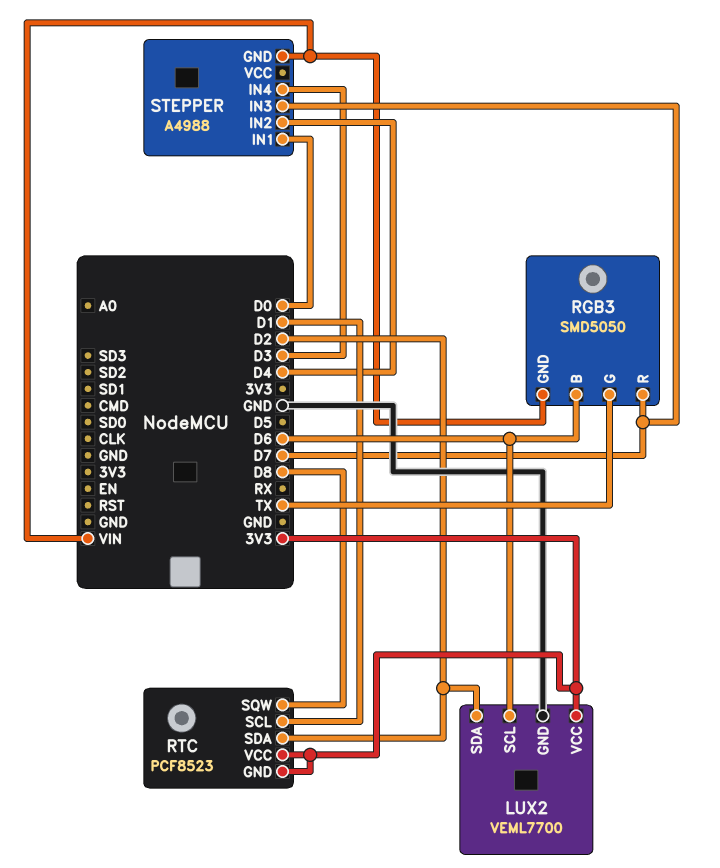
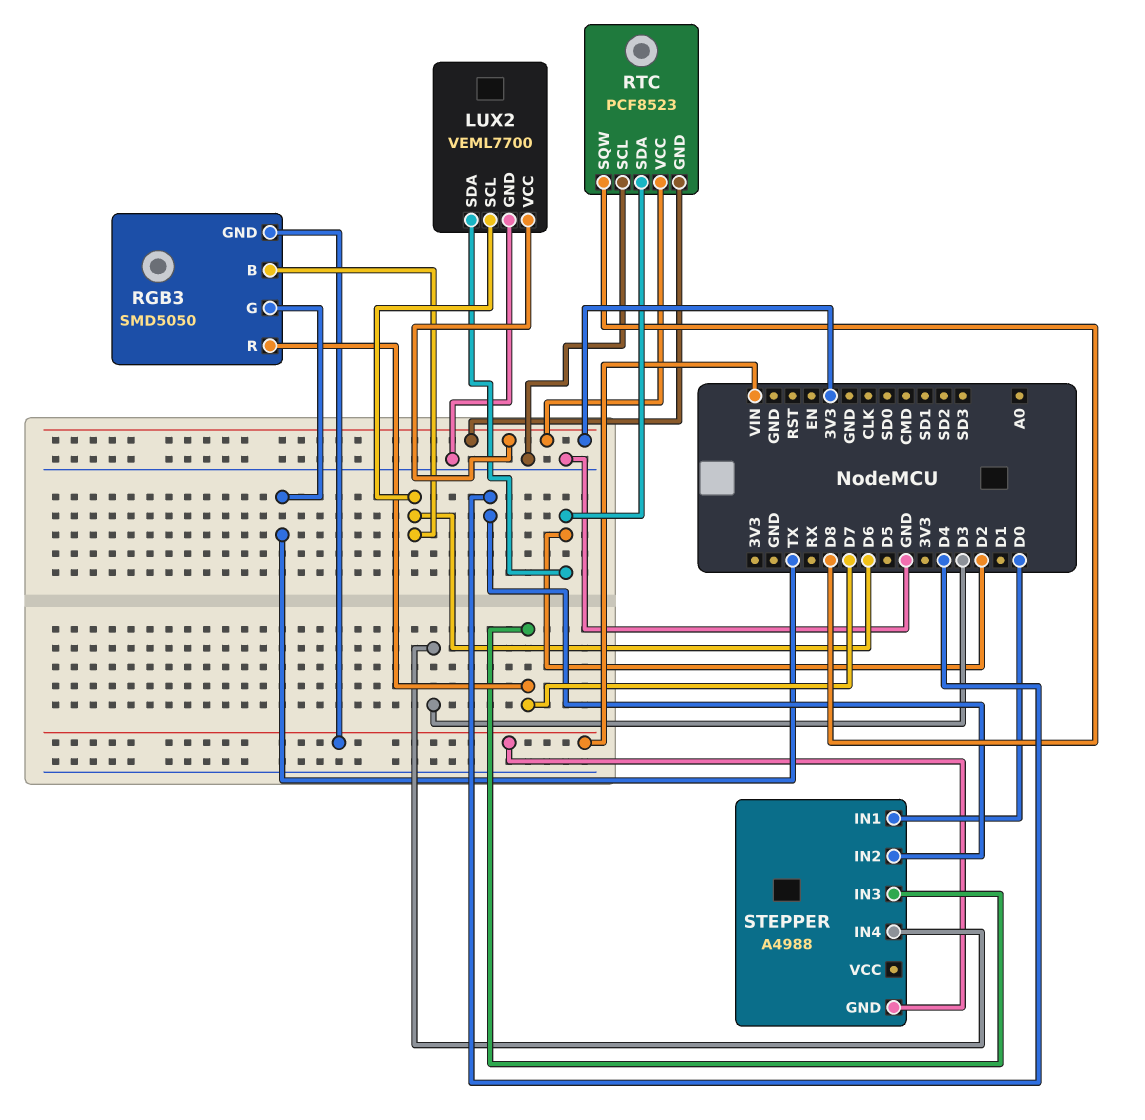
RTC pin SCL: D1 -> GND

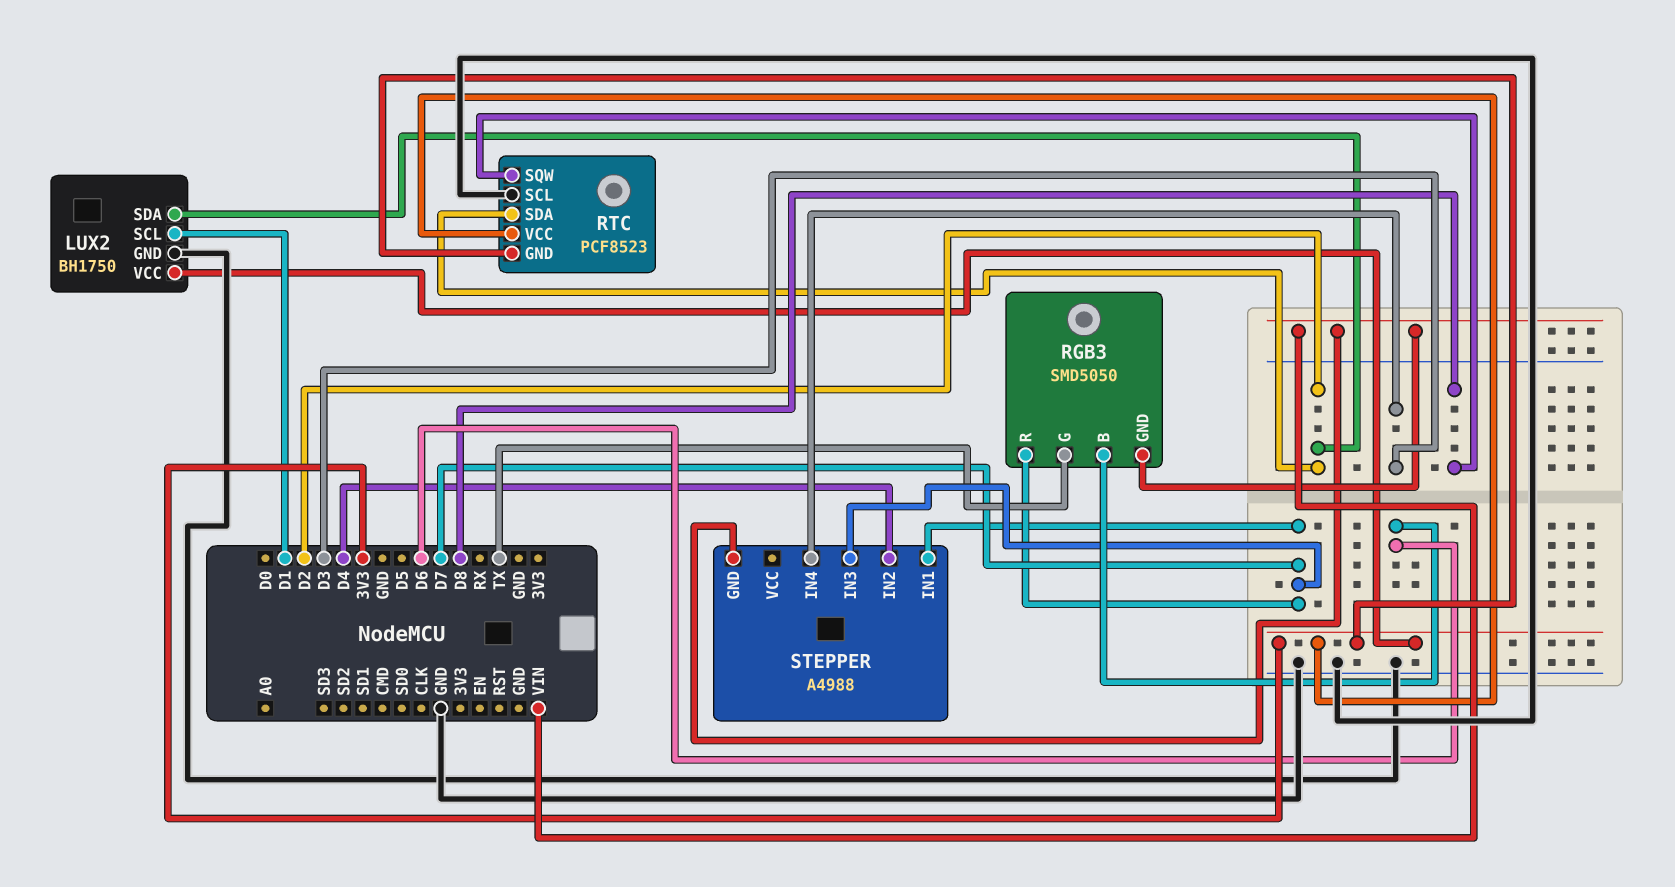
LUX2: VEML7700 -> BH1750
LUX2 pin SCL: D6 -> D1
STEPPER pin IN1: D0 -> D7

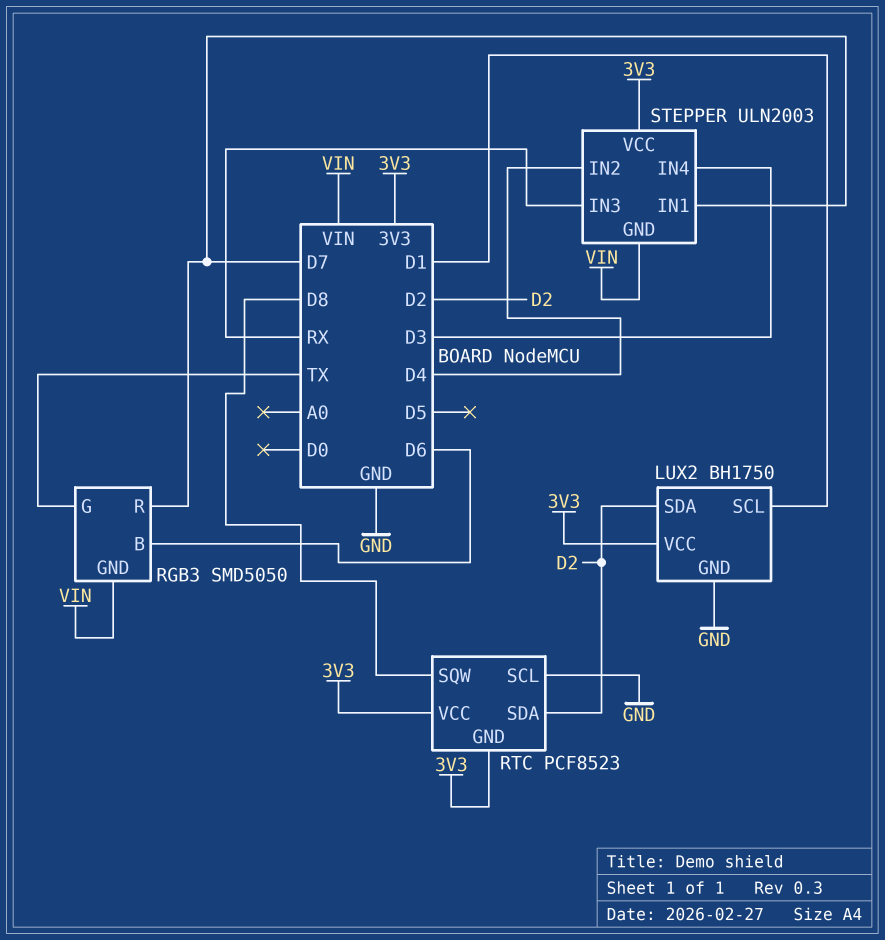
STEPPER: A4988 -> ULN2003
STEPPER pin IN3: D7 -> RX
STEPPER pin VCC: none -> 3V3

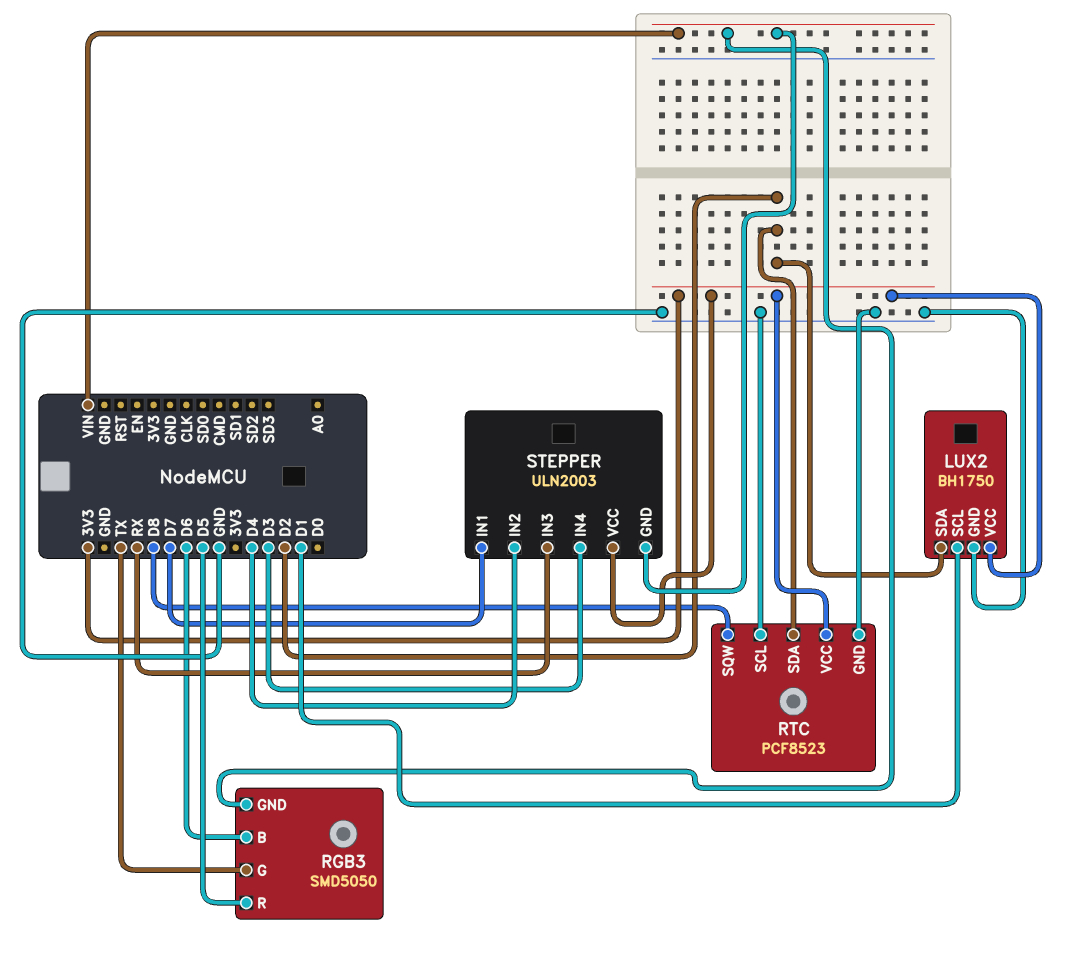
RGB3 pin R: D7 -> D5
RTC pin GND: 3V3 -> GND

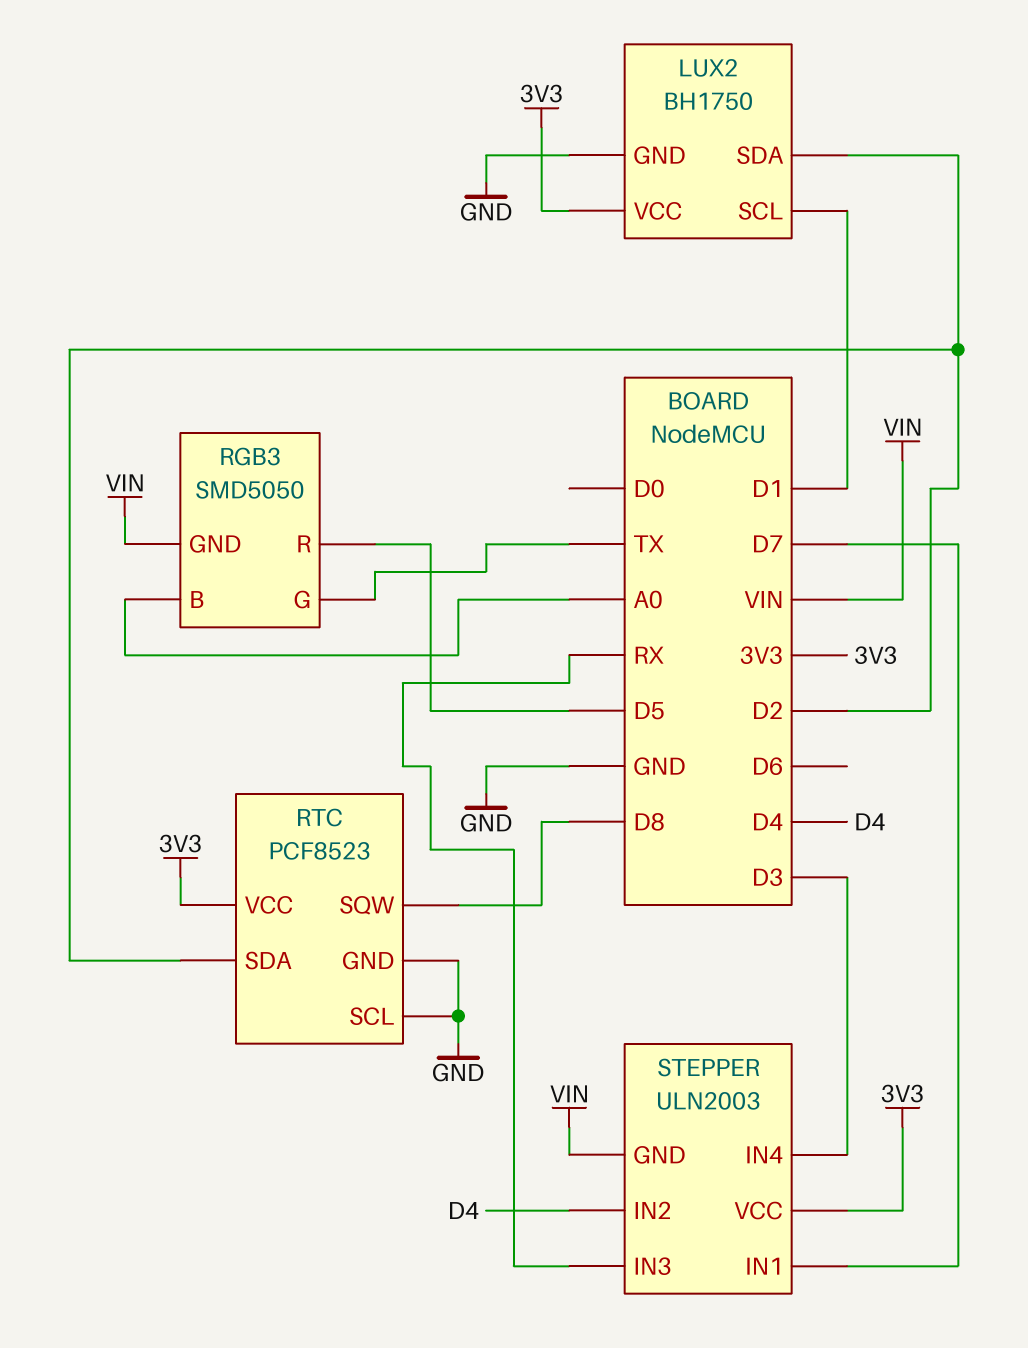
RGB3 pin B: D6 -> A0

